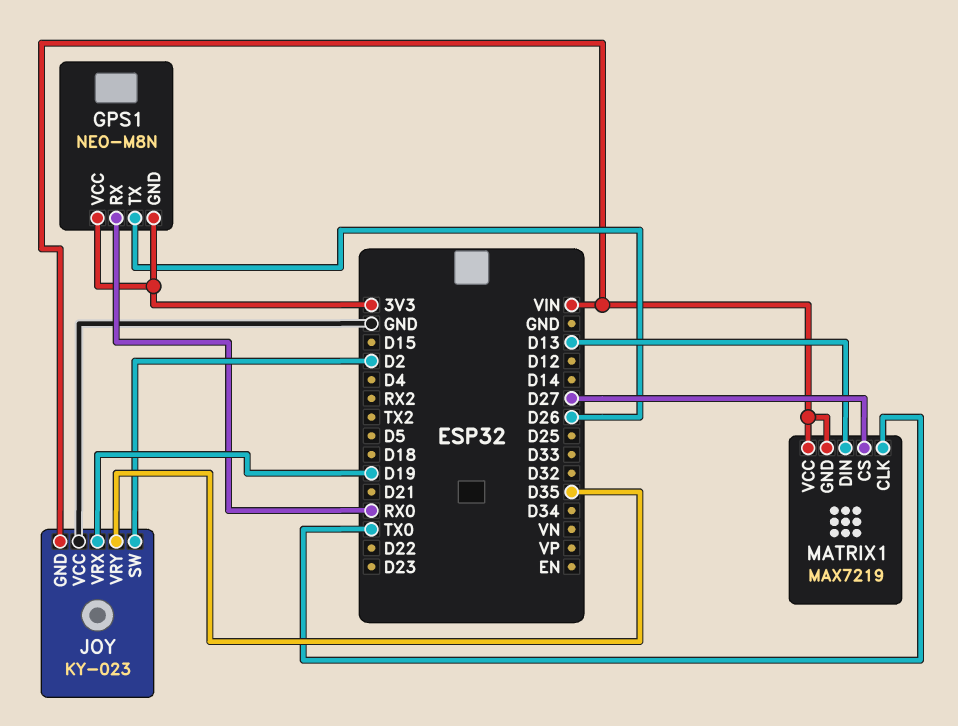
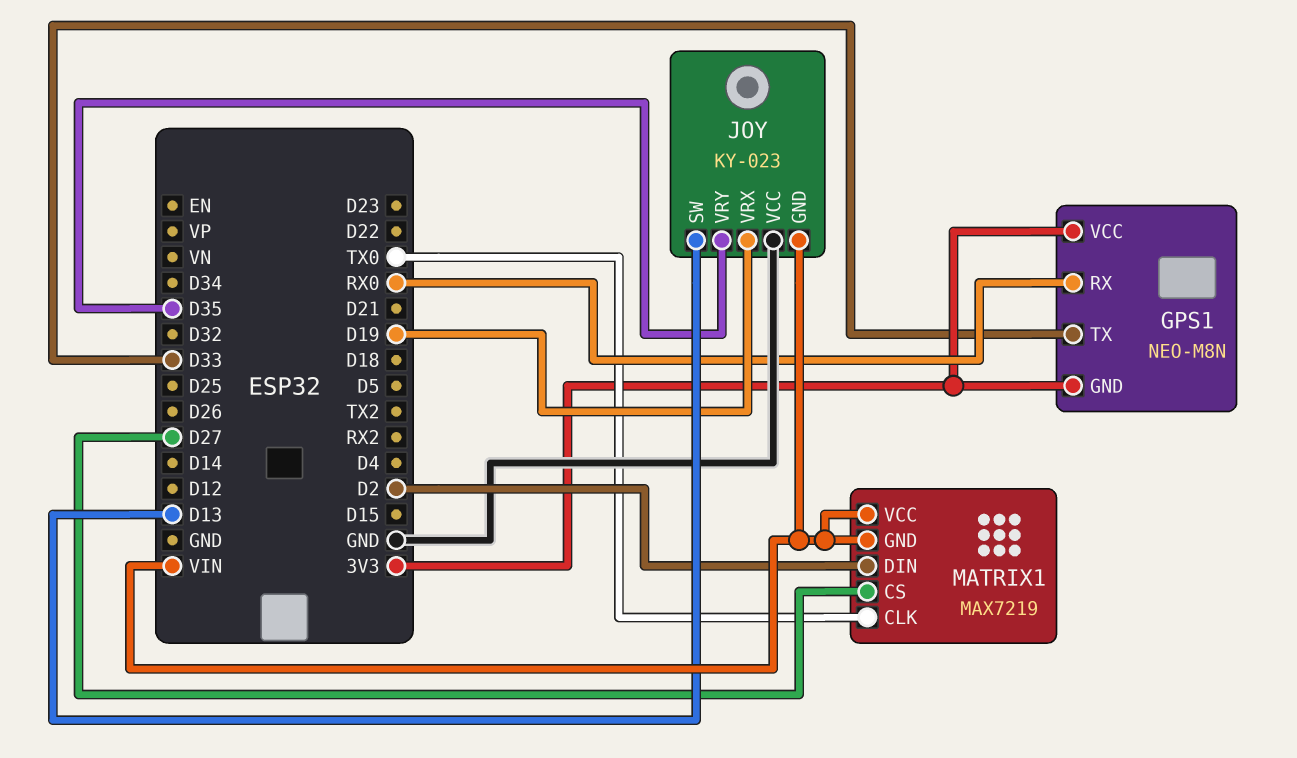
GPS1 pin TX: D26 -> D33
JOY pin SW: D2 -> D13
MATRIX1 pin DIN: D13 -> D2

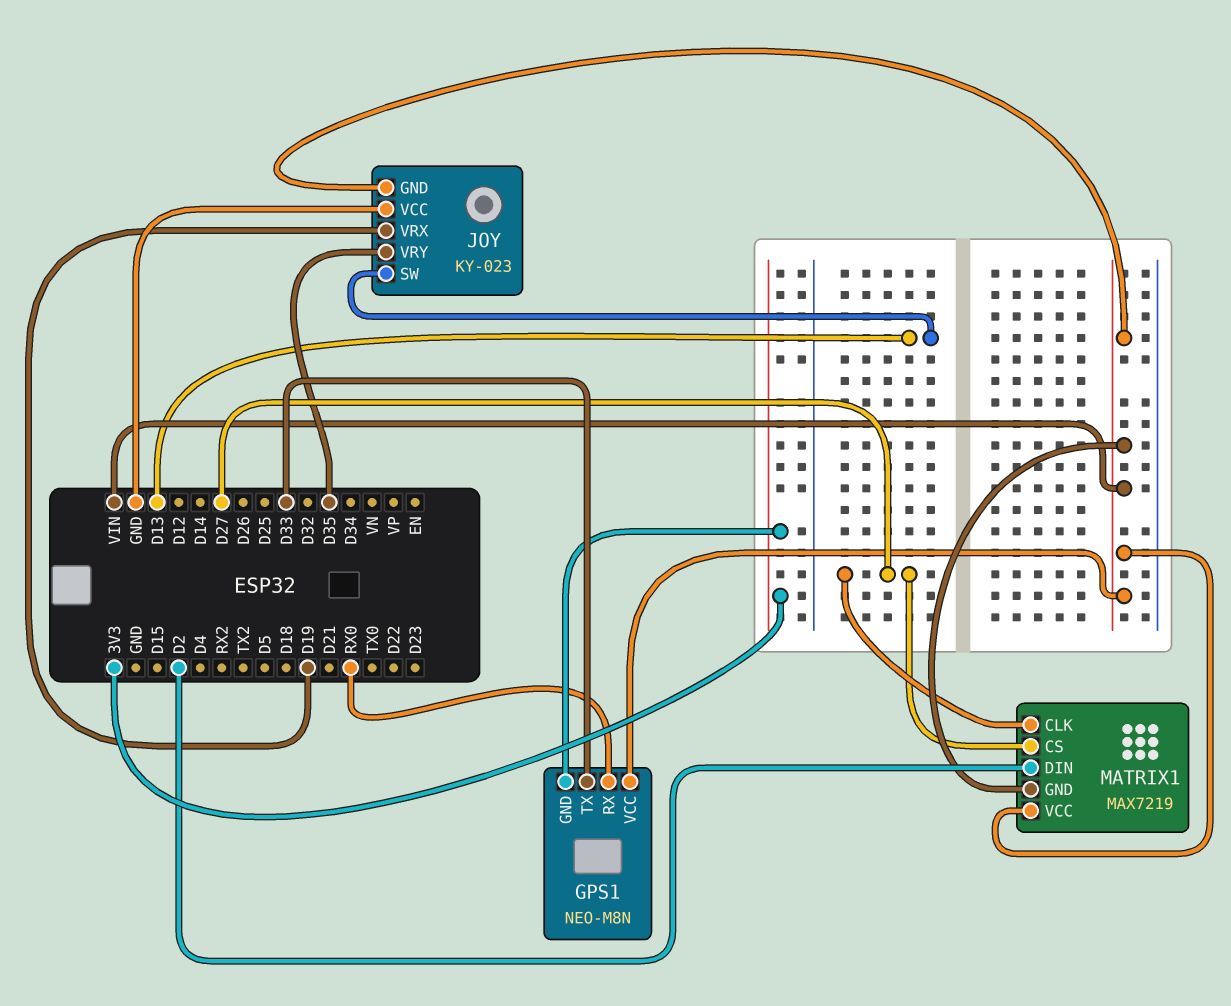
GPS1 pin VCC: 3V3 -> VIN
MATRIX1 pin CLK: TX0 -> D27

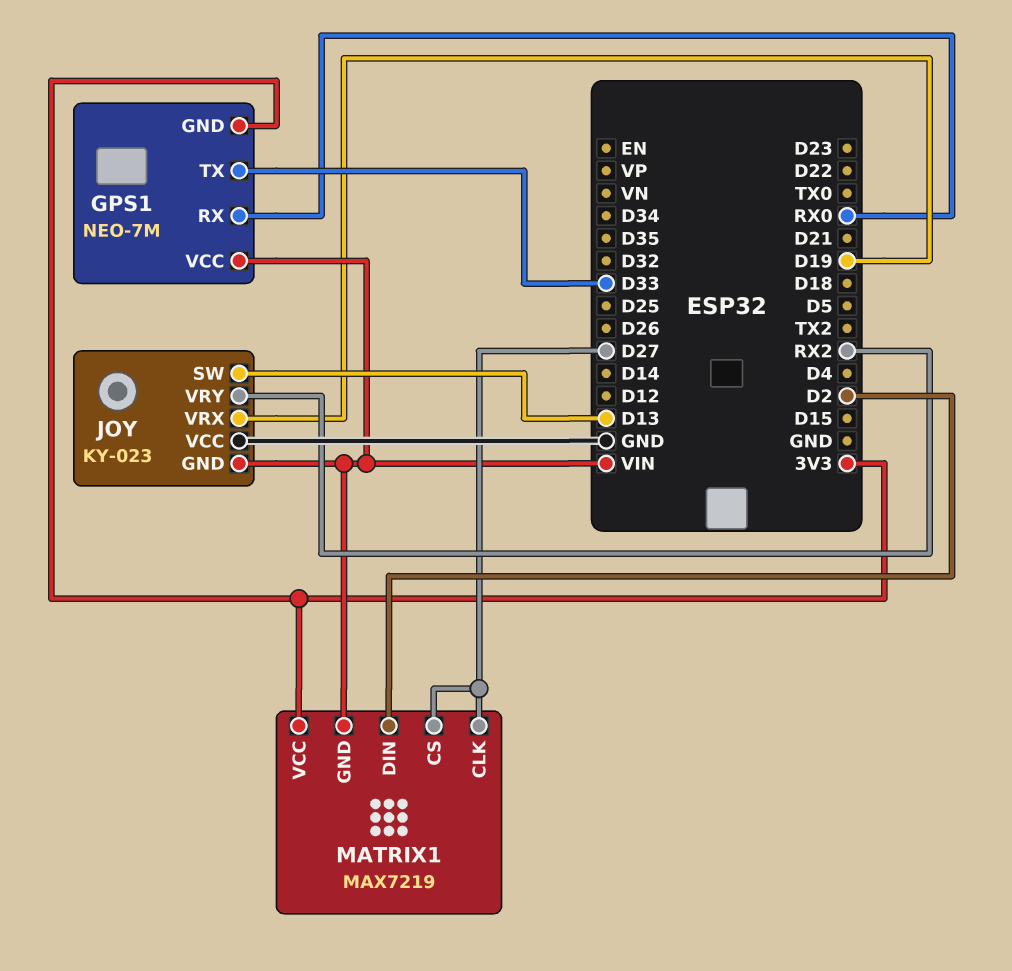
GPS1: NEO-M8N -> NEO-7M
JOY pin VRY: D35 -> RX2
MATRIX1 pin VCC: VIN -> 3V3

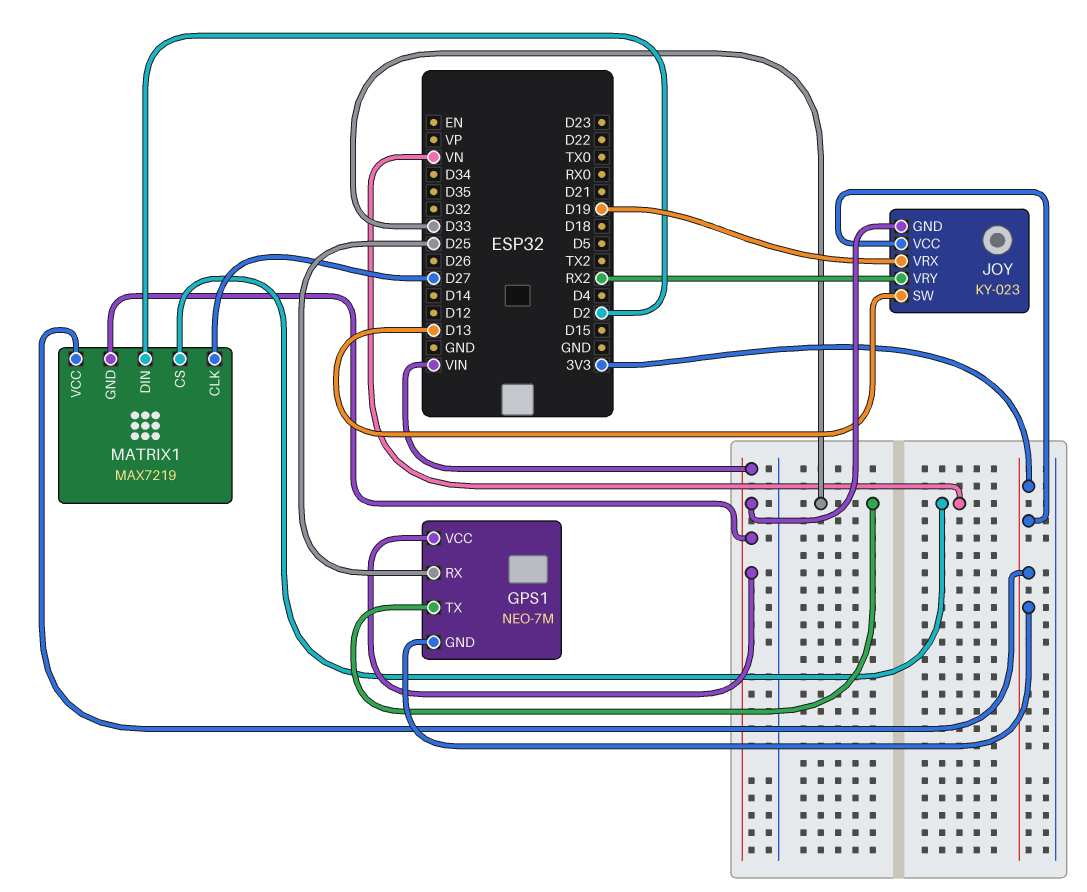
GPS1 pin RX: RX0 -> D25
JOY pin VCC: GND -> 3V3
MATRIX1 pin CS: D27 -> VN

